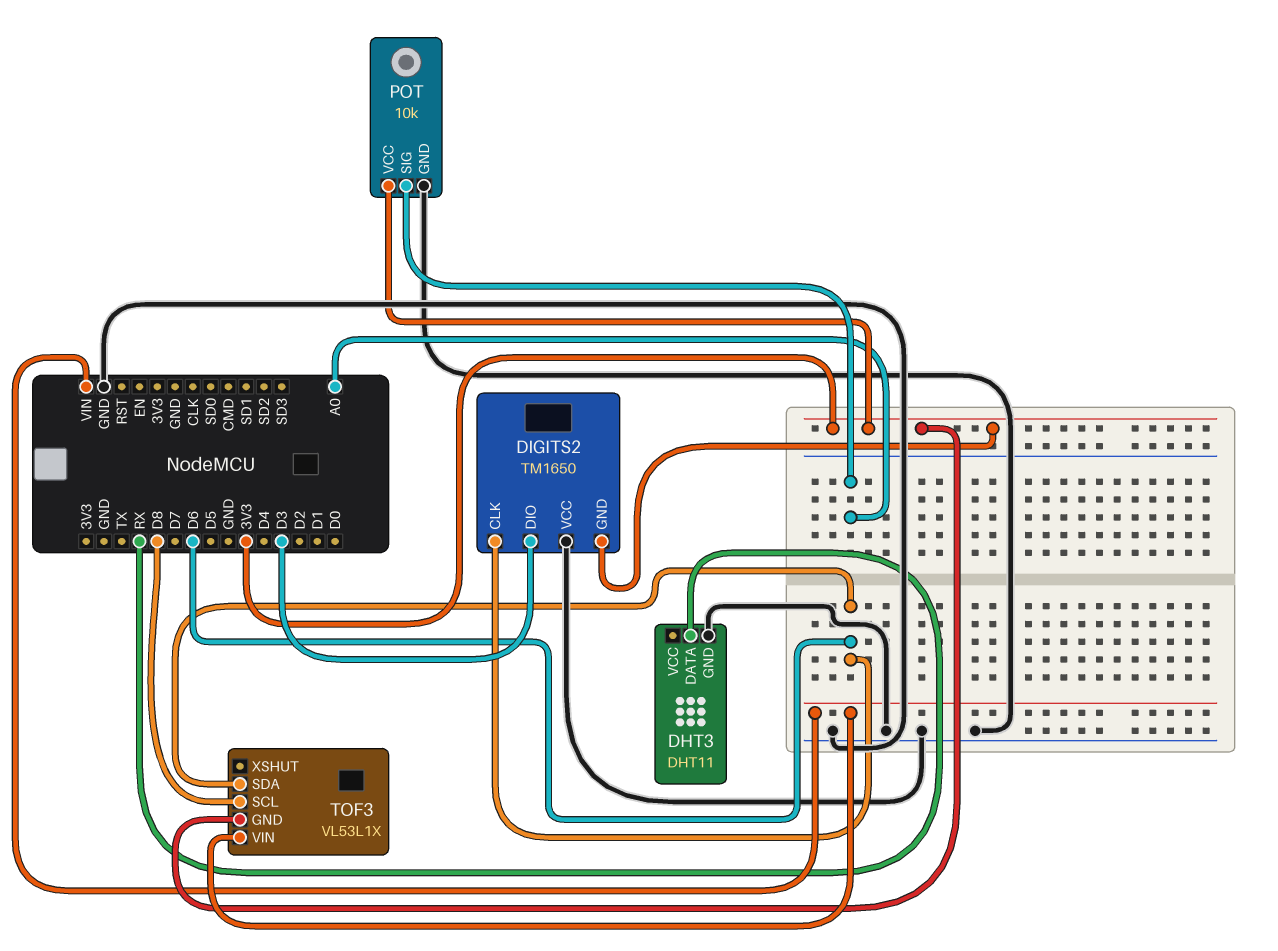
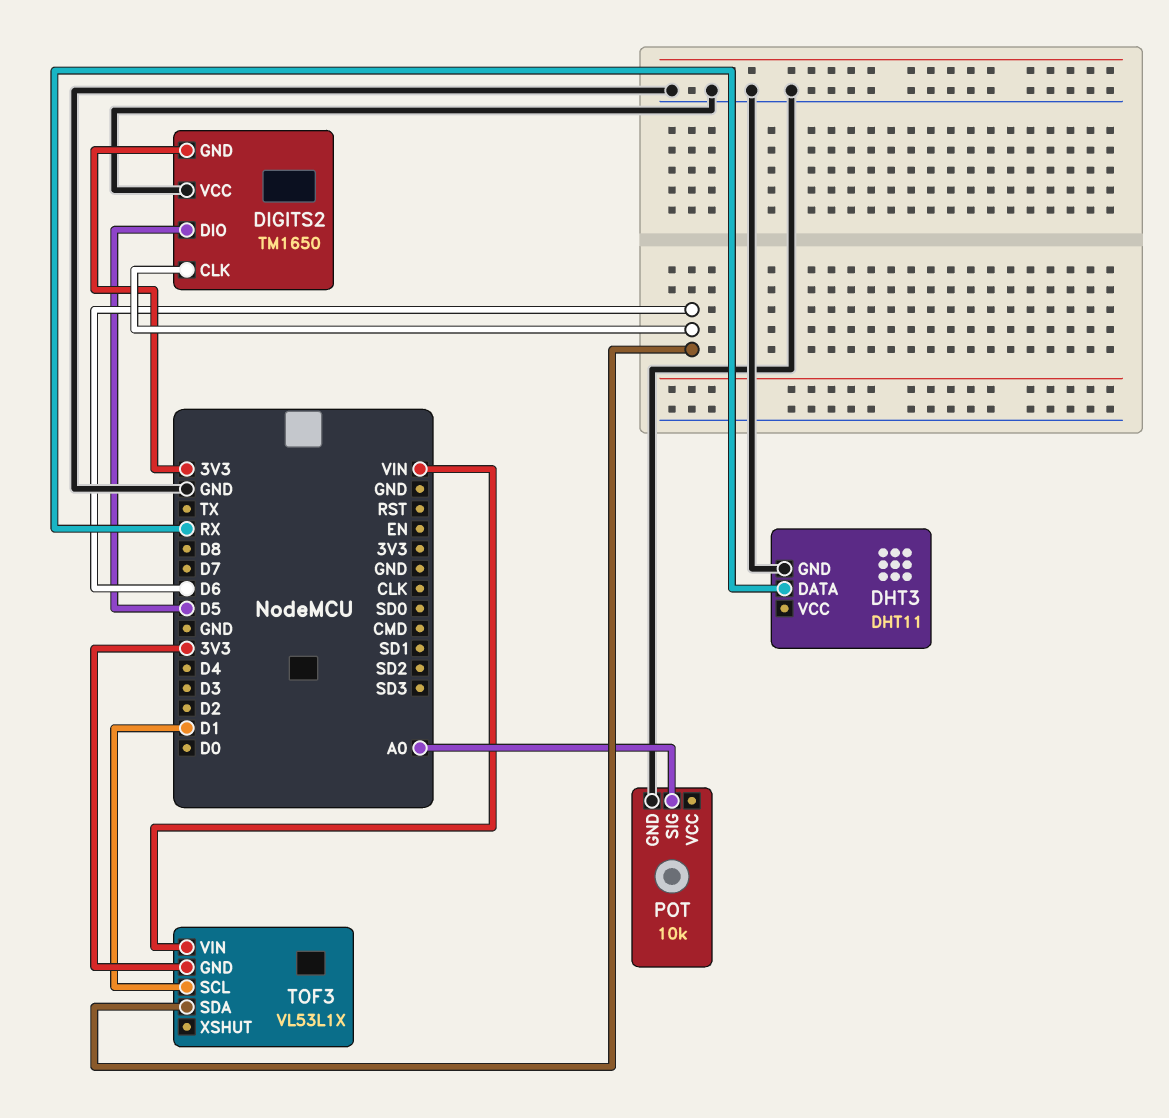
DIGITS2 pin DIO: D3 -> D5
POT pin VCC: 3V3 -> none
TOF3 pin SCL: D8 -> D1

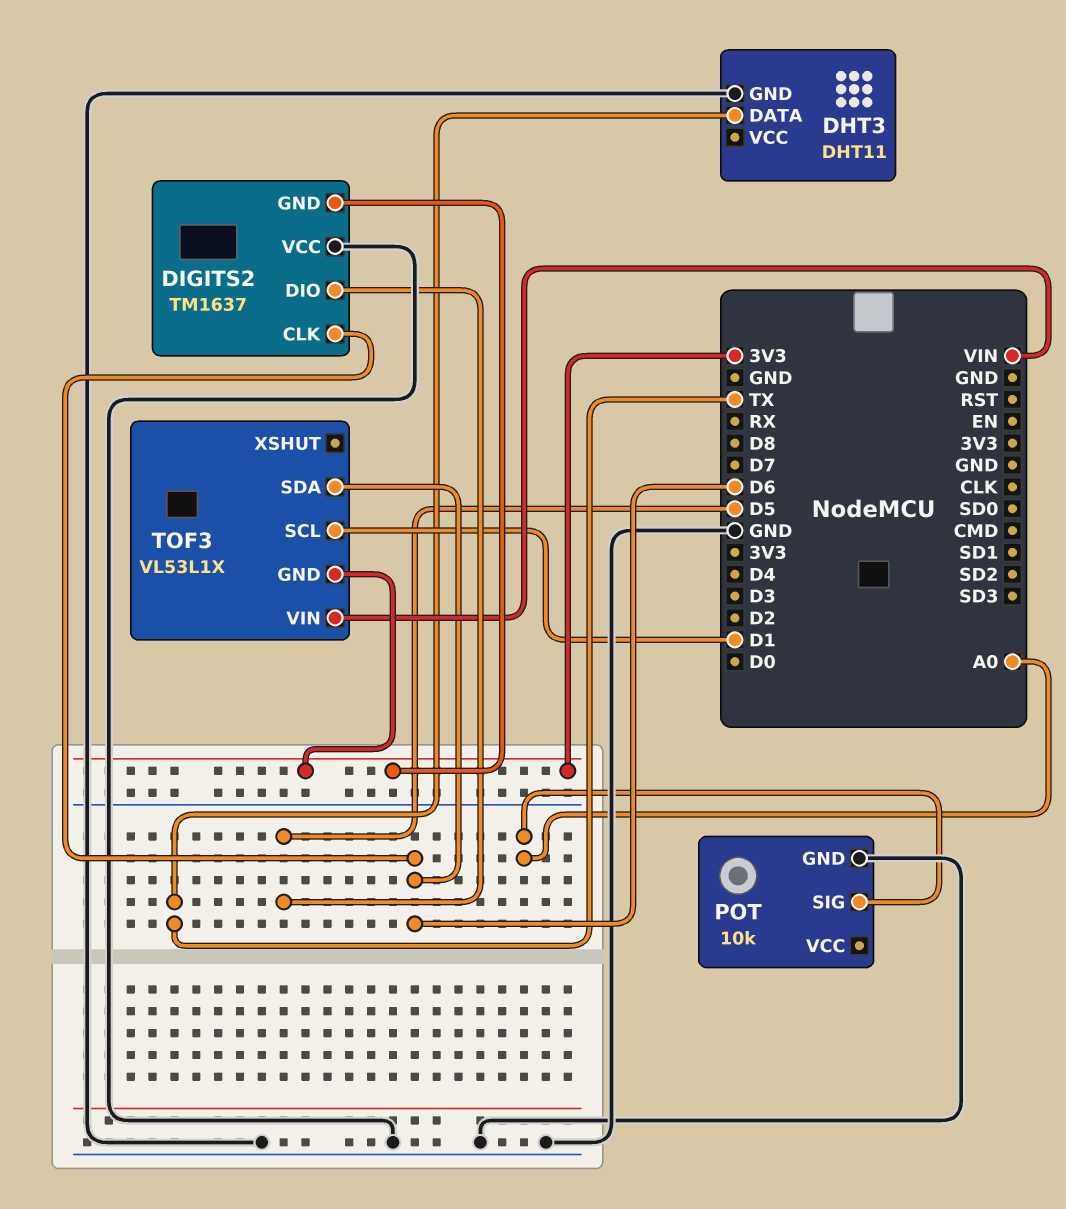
DHT3 pin DATA: RX -> TX
DIGITS2: TM1650 -> TM1637

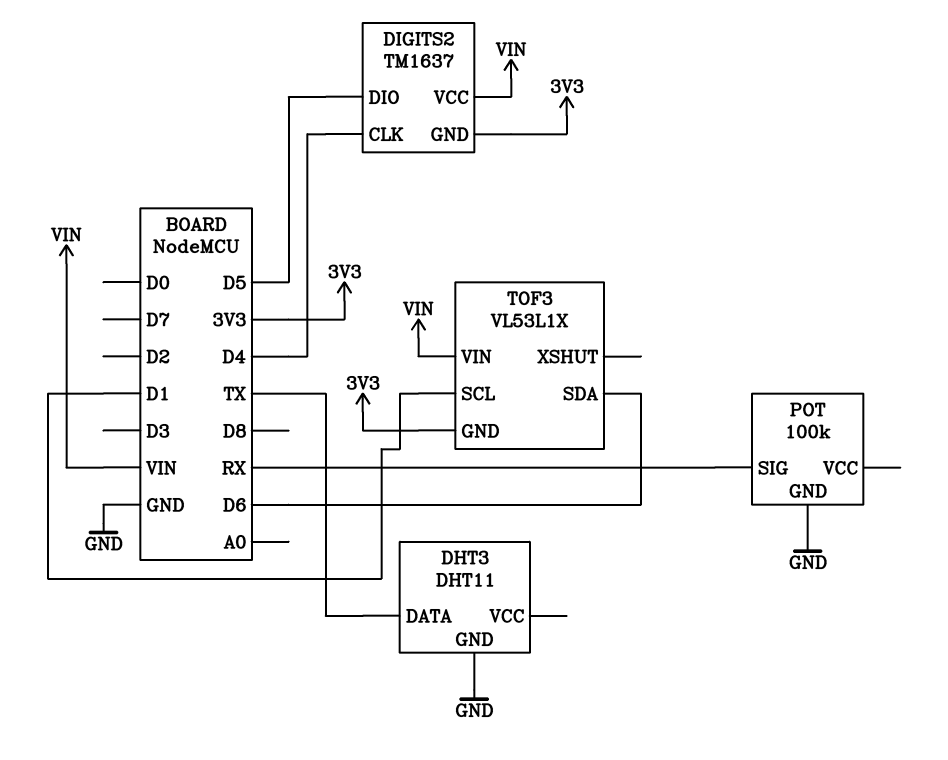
DIGITS2 pin CLK: D6 -> D4
DIGITS2 pin VCC: GND -> VIN
POT: 10k -> 100k
POT pin SIG: A0 -> RX

